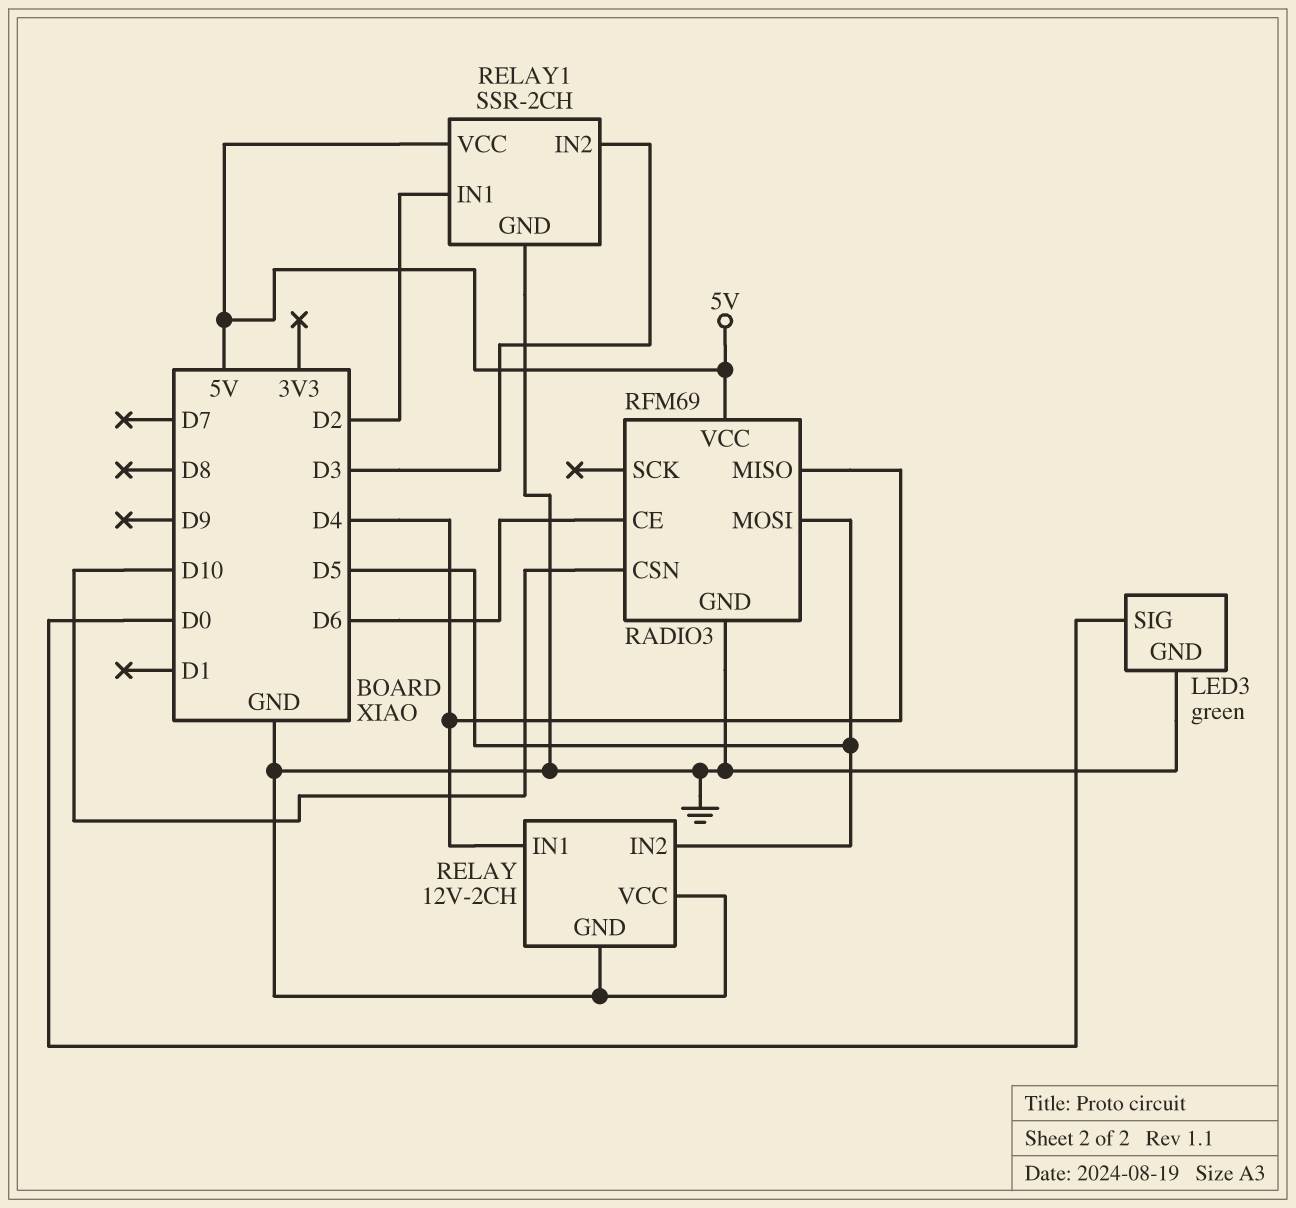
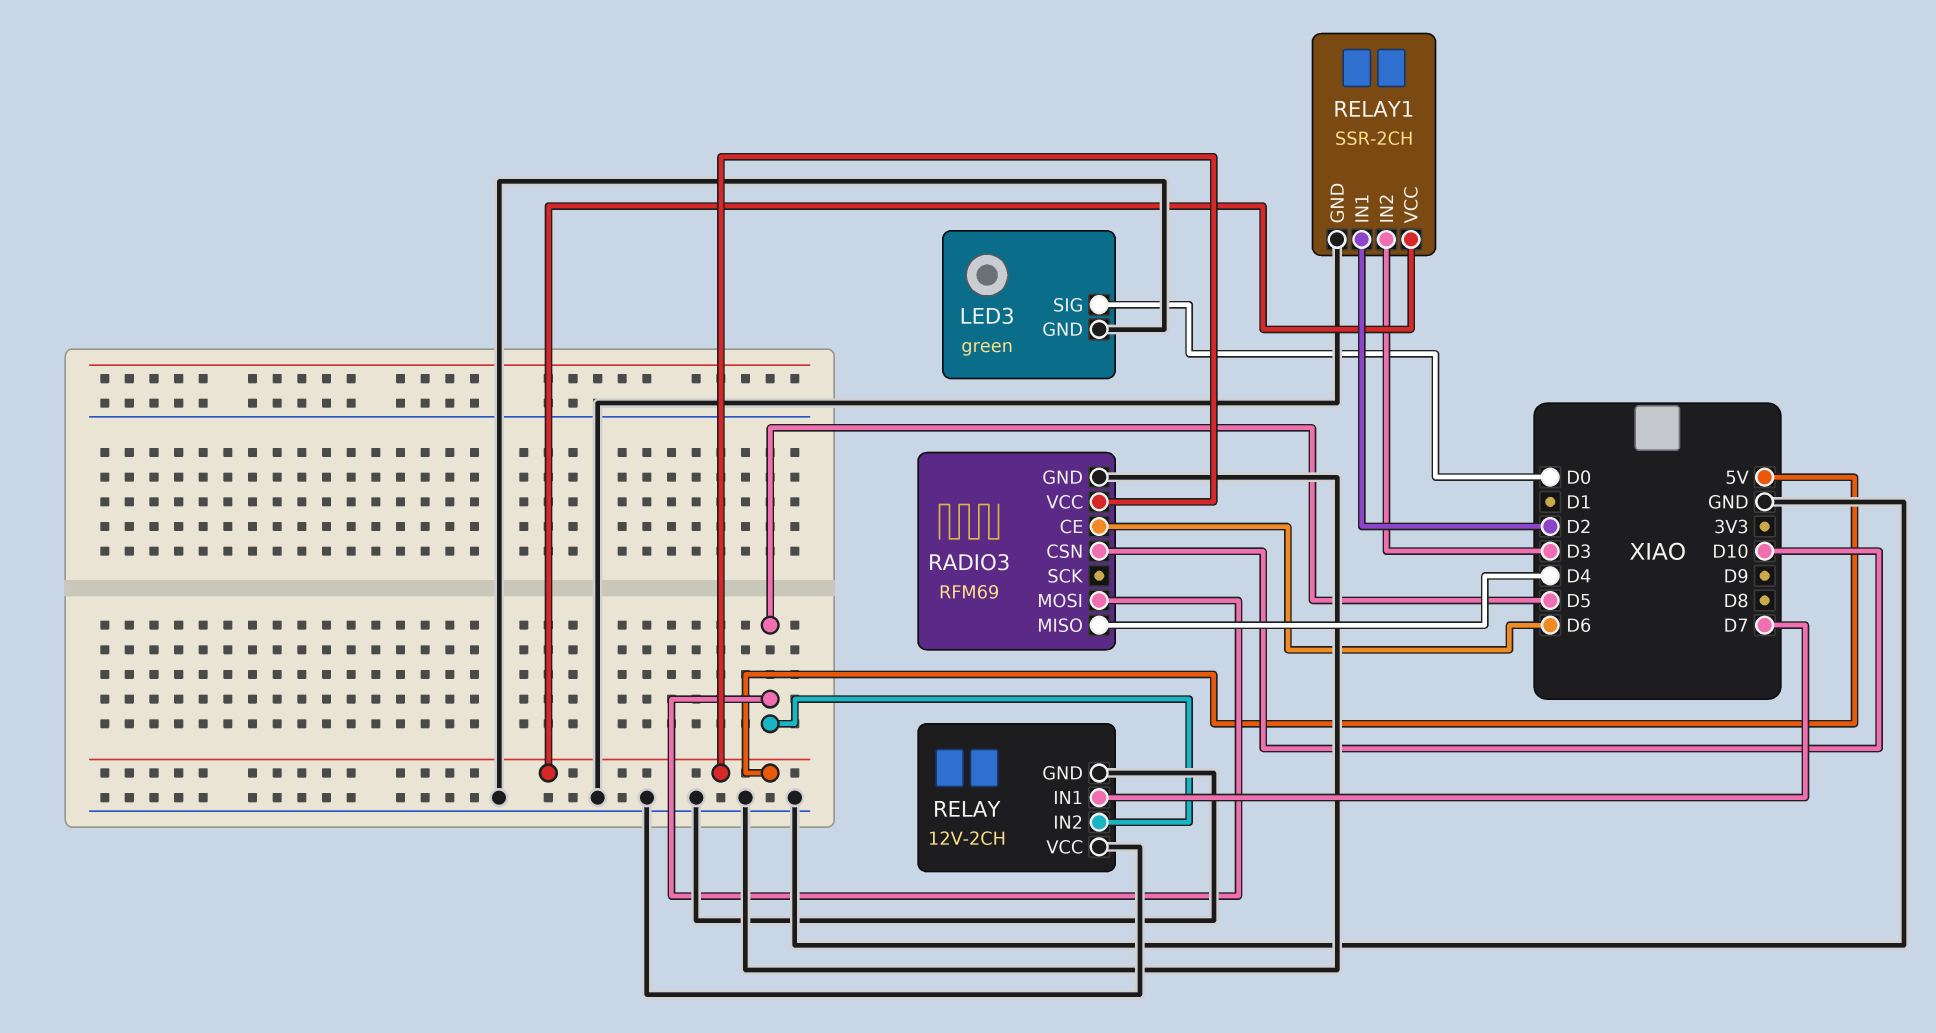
RELAY pin IN1: D4 -> D7

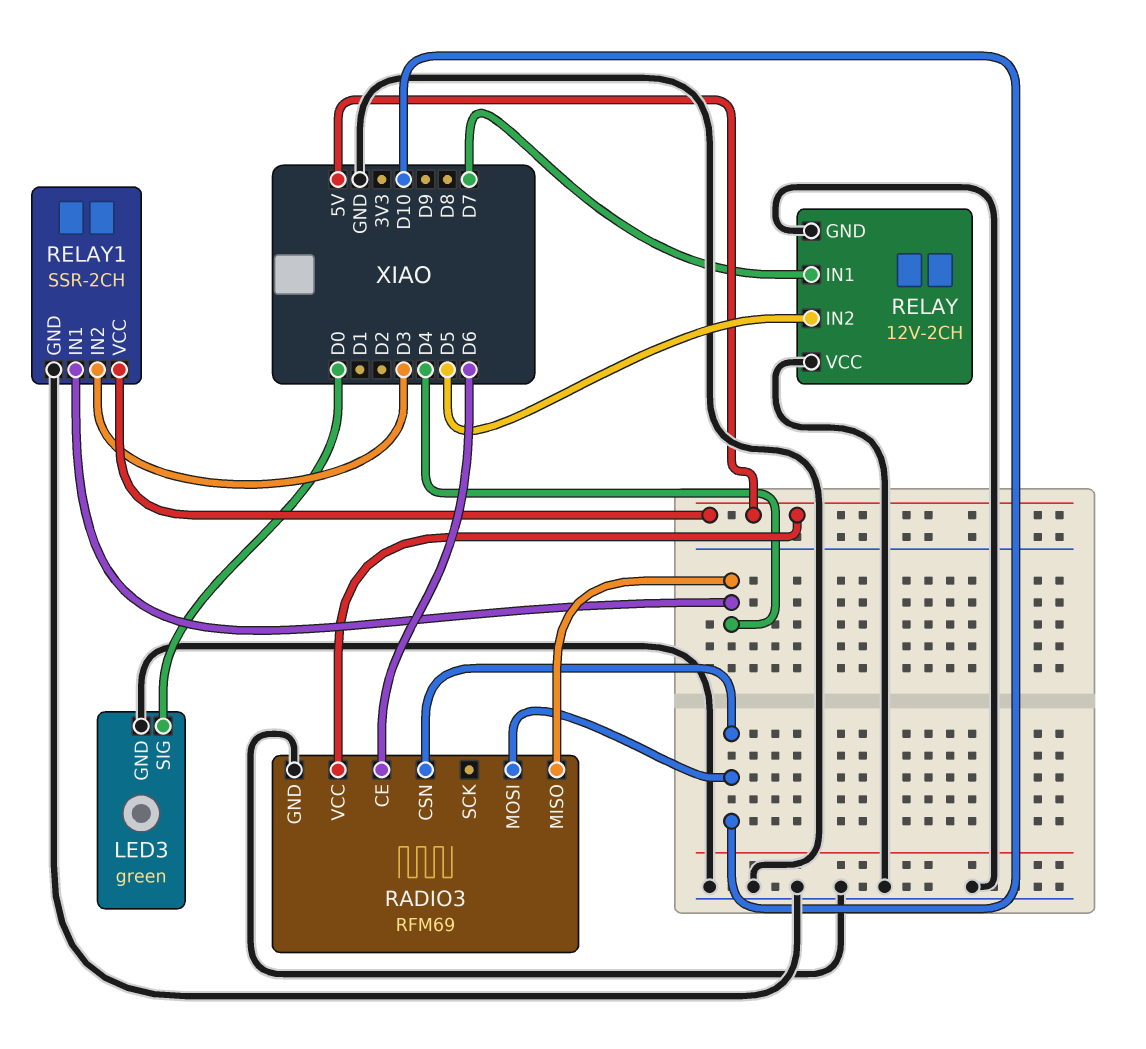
RADIO3 pin MOSI: D5 -> D10
RELAY1 pin IN1: D2 -> D4

